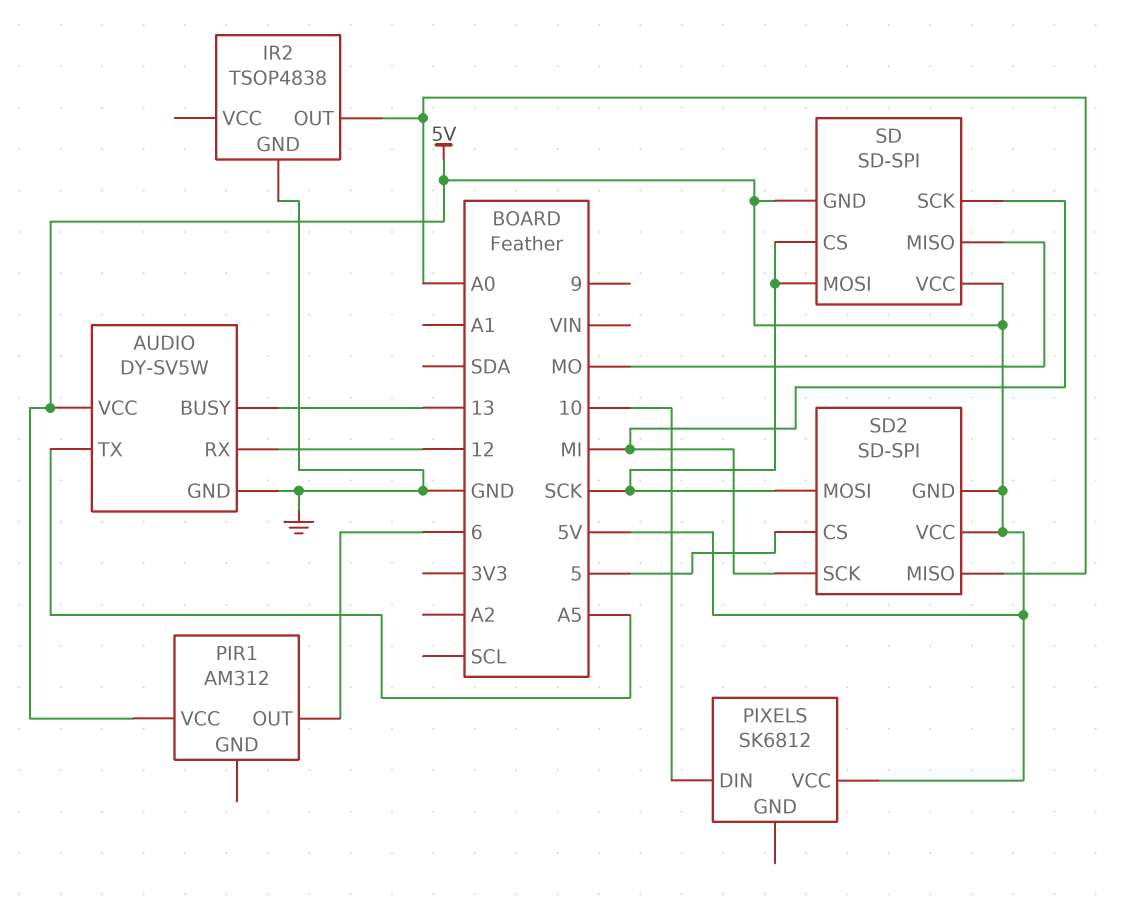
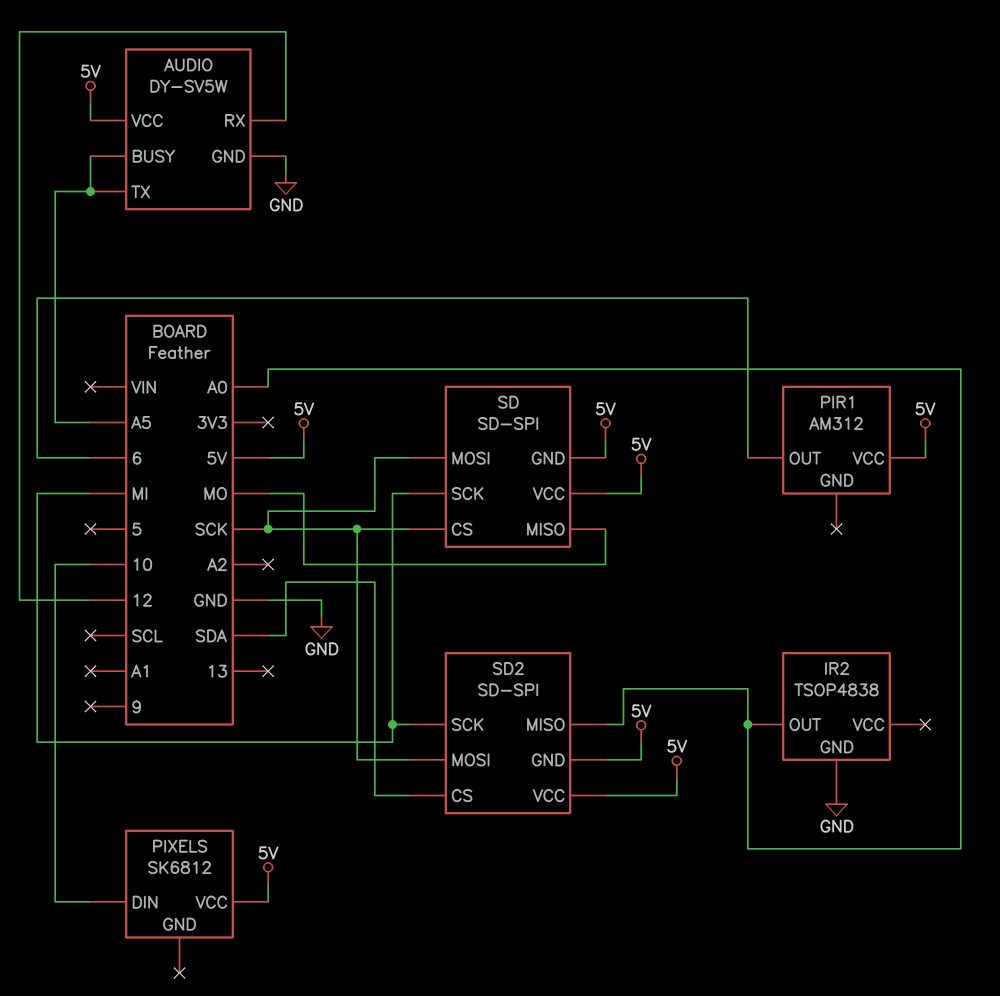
AUDIO pin BUSY: 13 -> A5
SD2 pin CS: 5 -> SDA

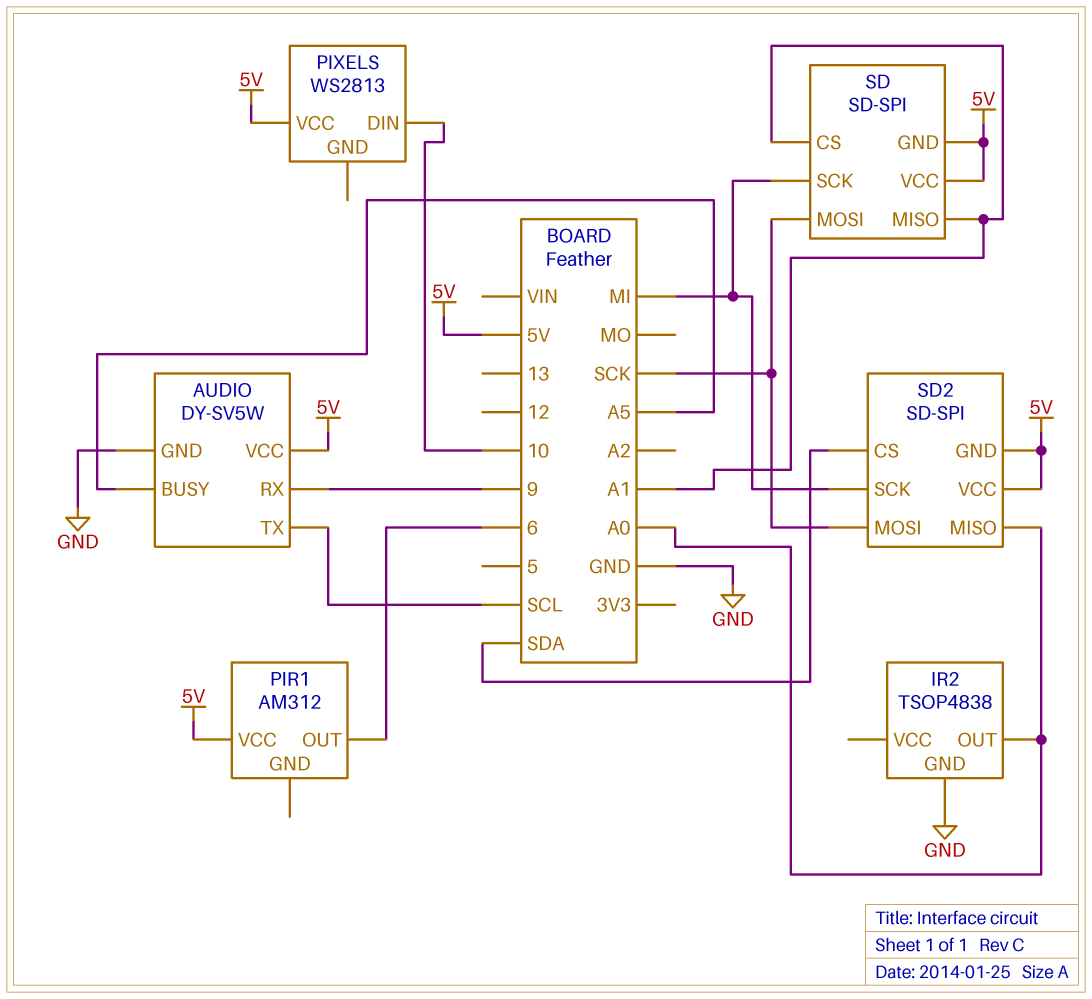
AUDIO pin RX: 12 -> 9
AUDIO pin TX: A5 -> SCL
PIXELS: SK6812 -> WS2813
SD pin CS: SCK -> A1
SD pin MISO: MO -> A1

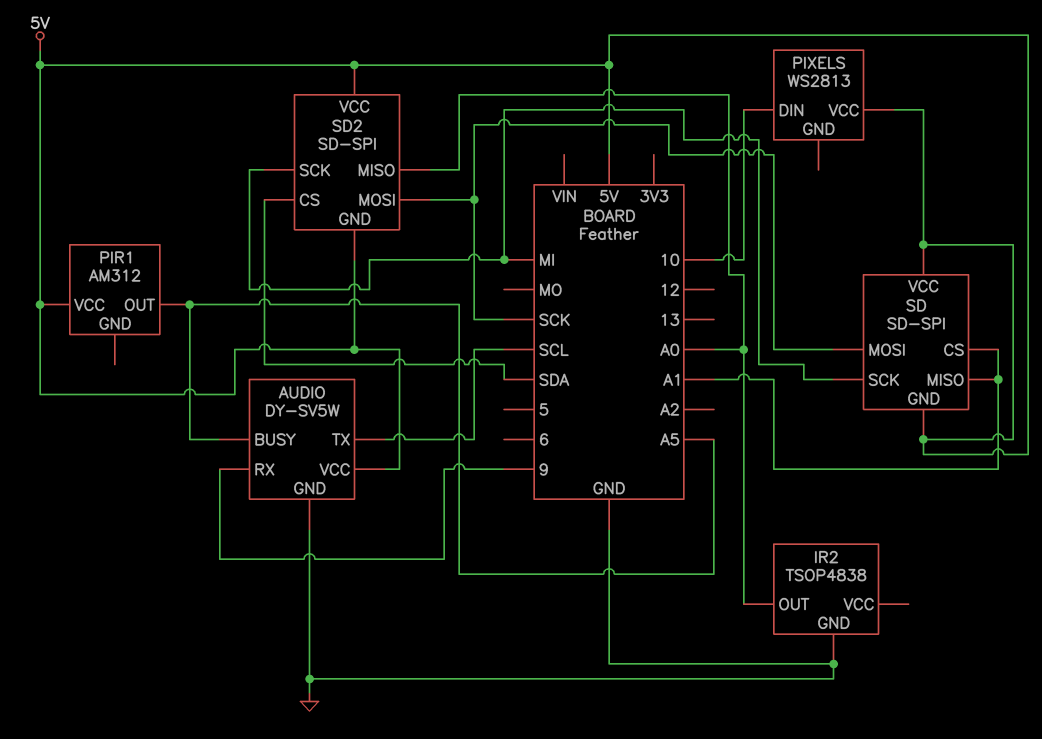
PIR1 pin OUT: 6 -> A5

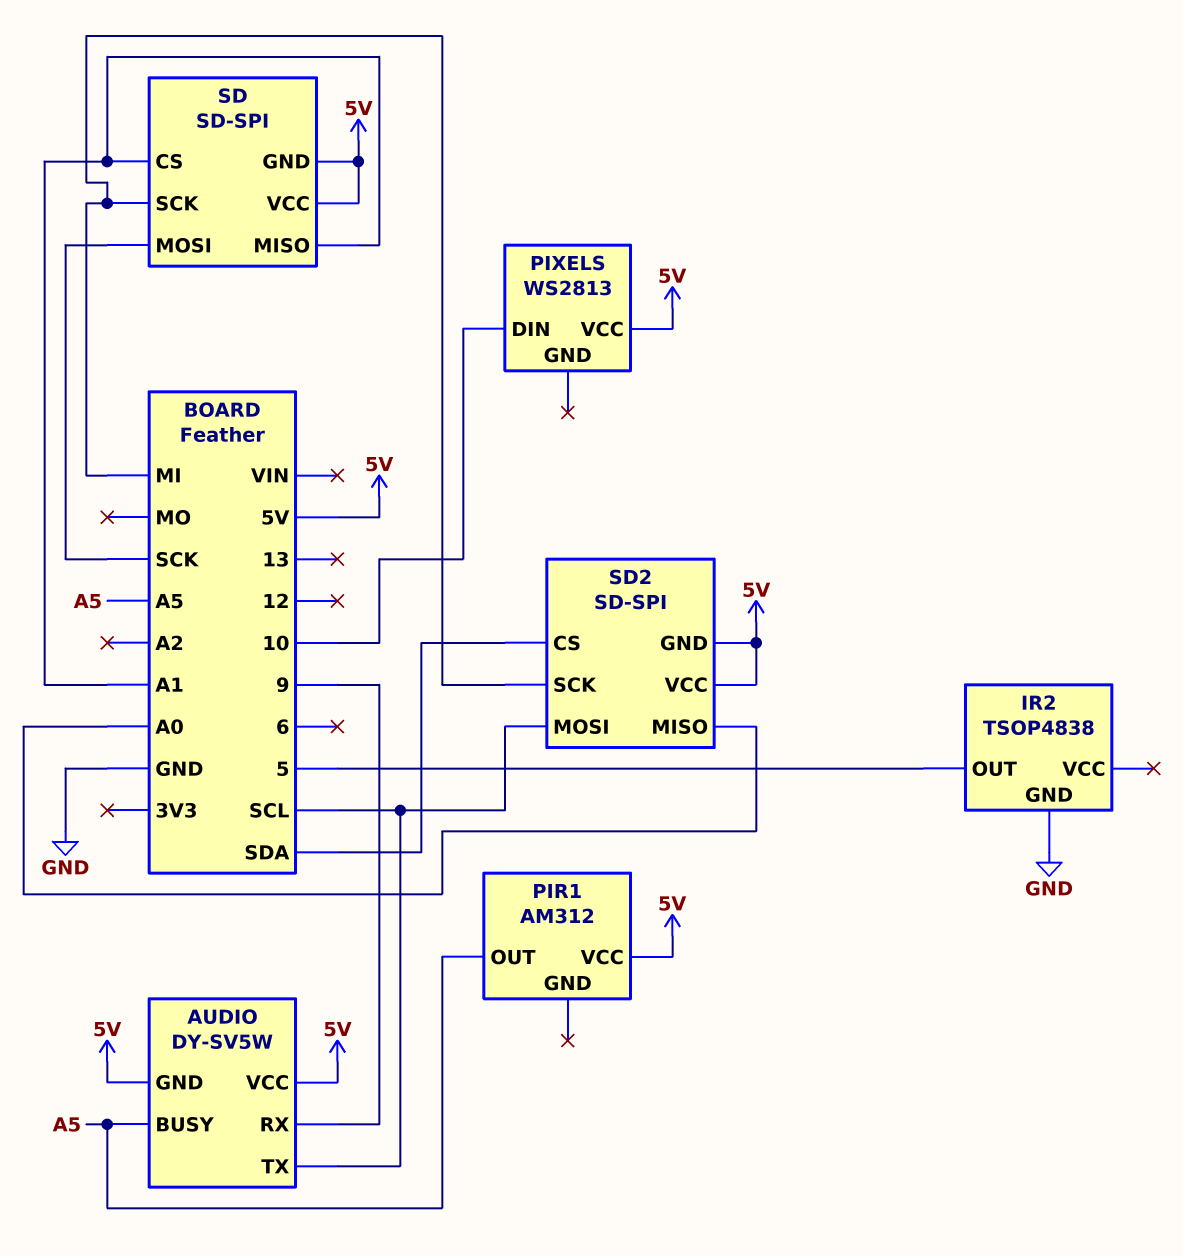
AUDIO pin GND: GND -> 5V
IR2 pin OUT: A0 -> 5
SD2 pin MOSI: SCK -> SCL

